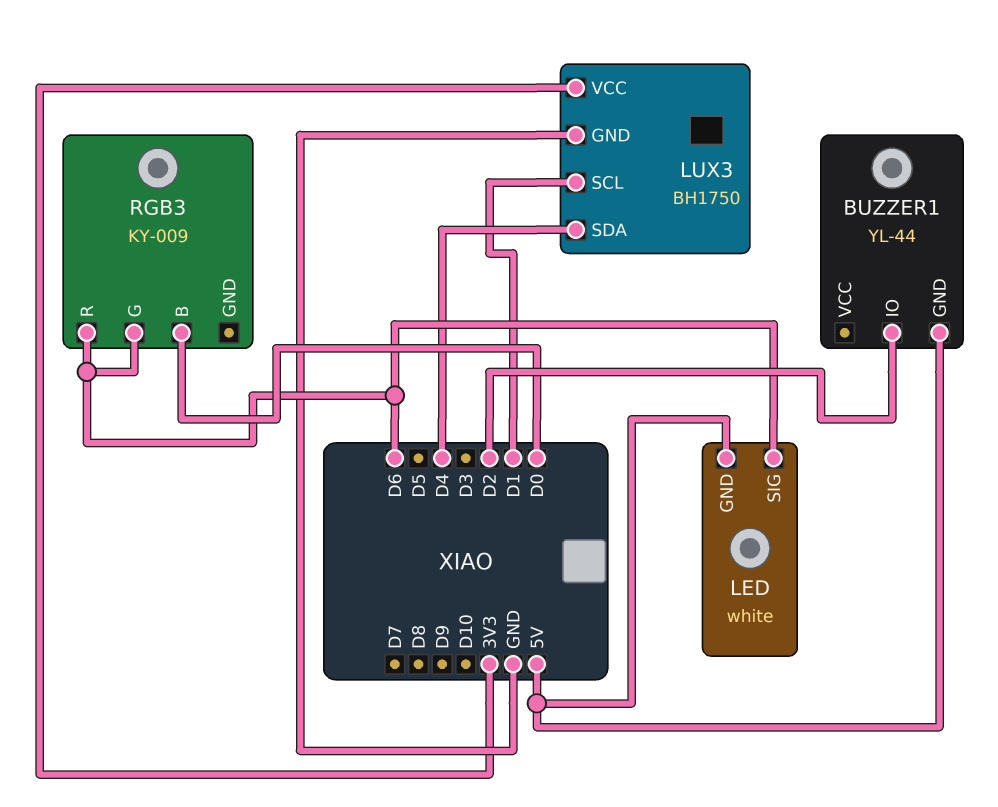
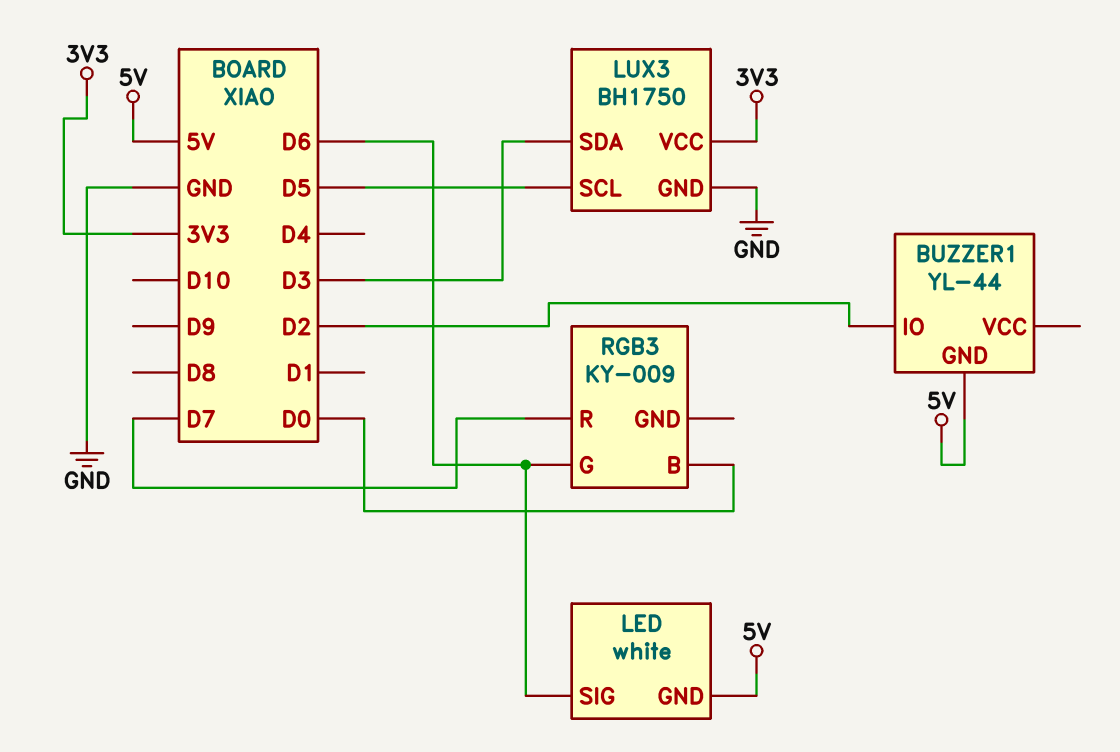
LUX3 pin SCL: D1 -> D5
LUX3 pin SDA: D4 -> D3
RGB3 pin R: D6 -> D7

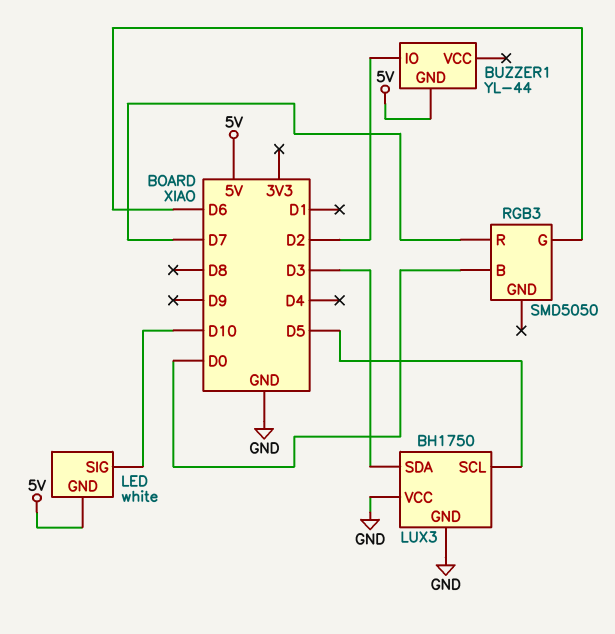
LED pin SIG: D6 -> D10
LUX3 pin VCC: 3V3 -> GND
RGB3: KY-009 -> SMD5050

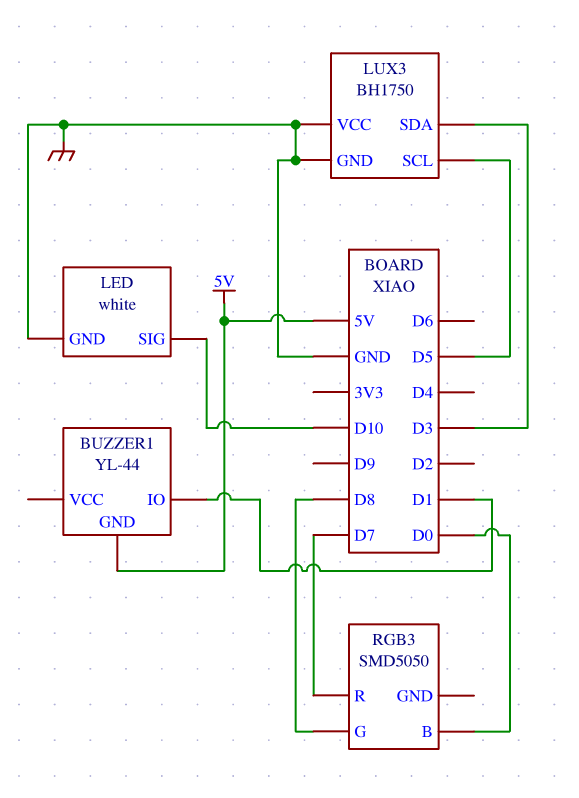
BUZZER1 pin IO: D2 -> D1
LED pin GND: 5V -> GND
RGB3 pin G: D6 -> D8

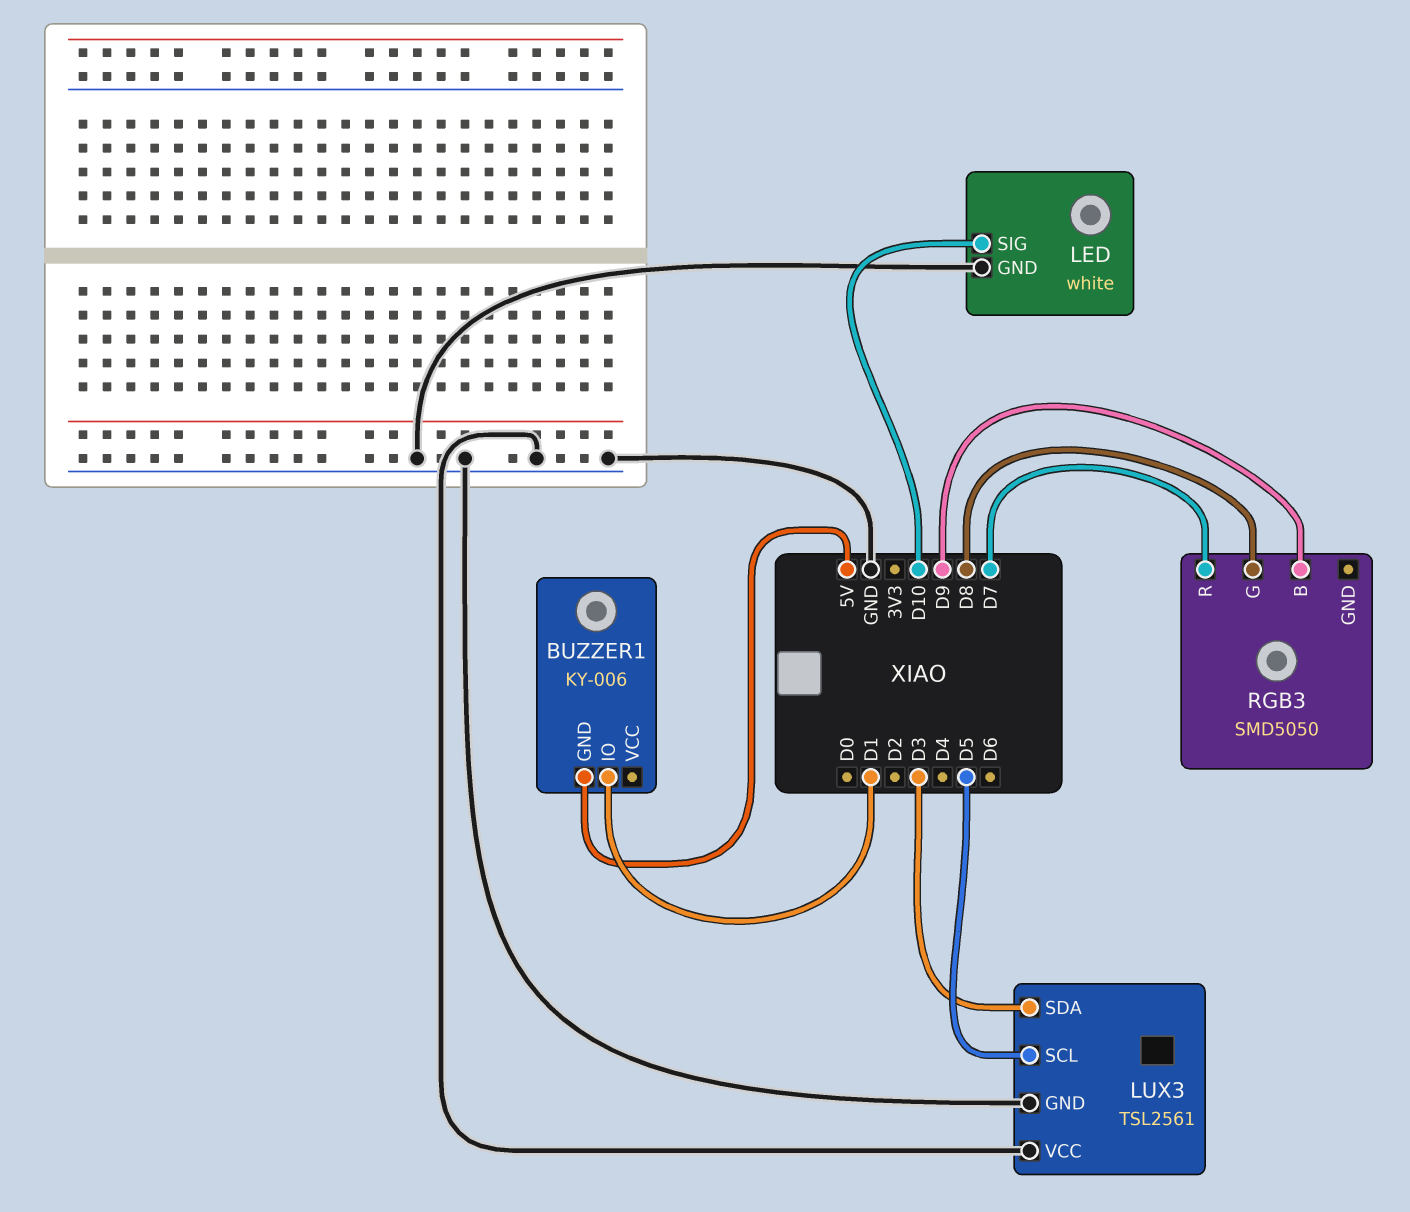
BUZZER1: YL-44 -> KY-006
LUX3: BH1750 -> TSL2561
RGB3 pin B: D0 -> D9

